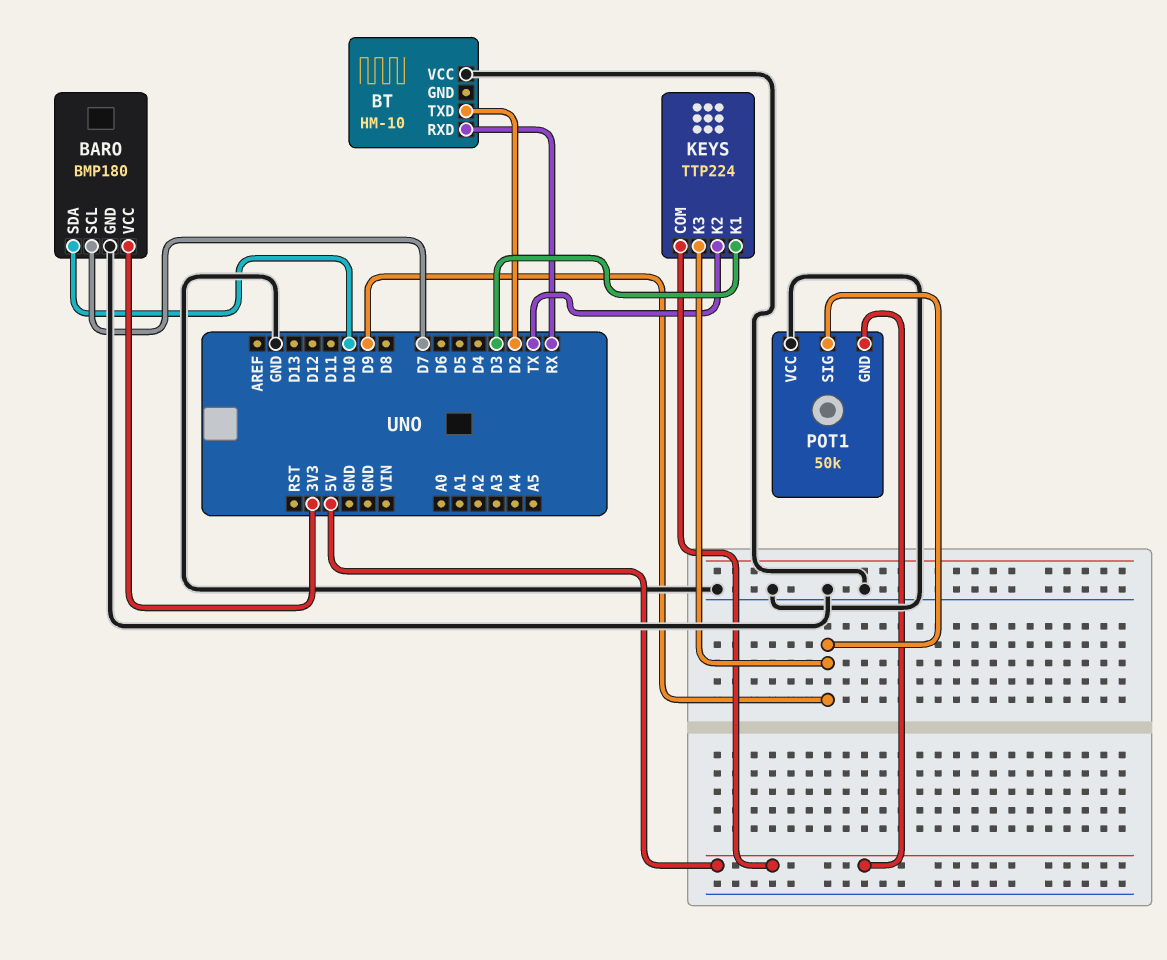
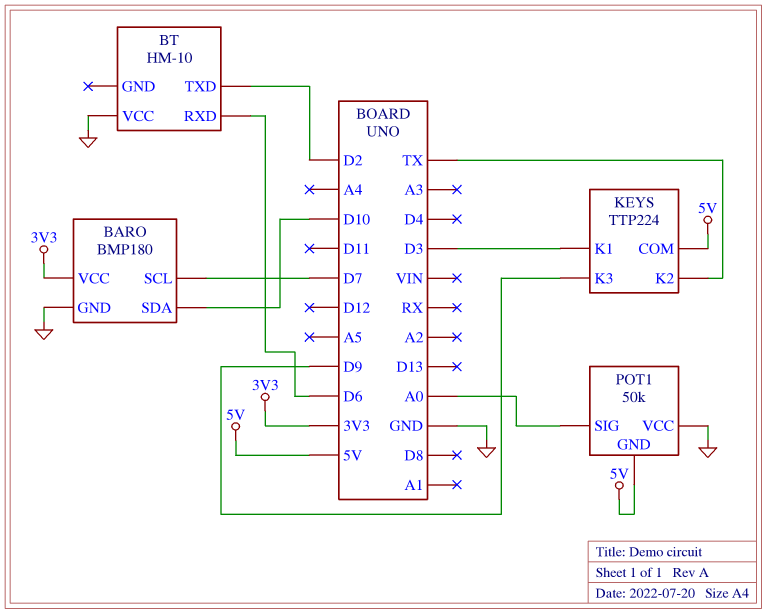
BT pin RXD: RX -> D6
POT1 pin SIG: D9 -> A0

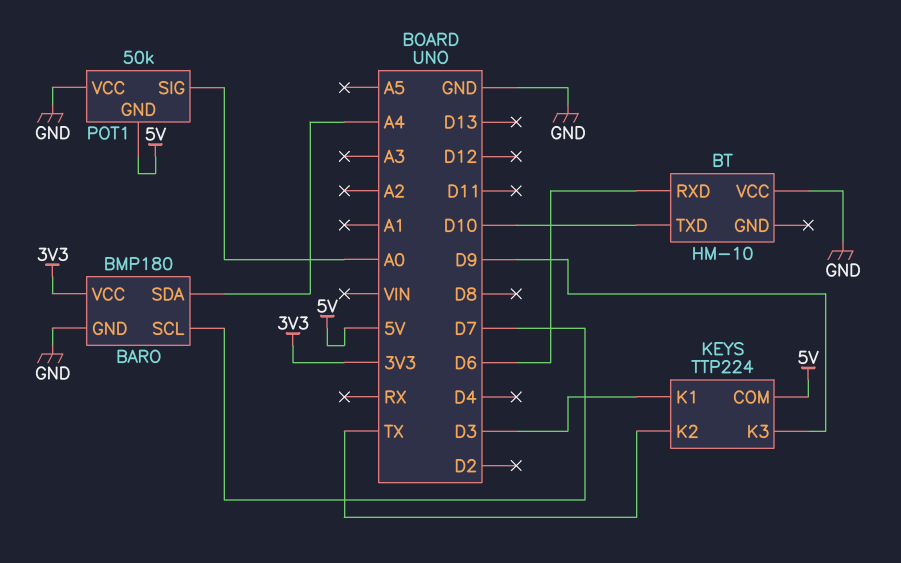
BARO pin SDA: D10 -> A4
BT pin TXD: D2 -> D10

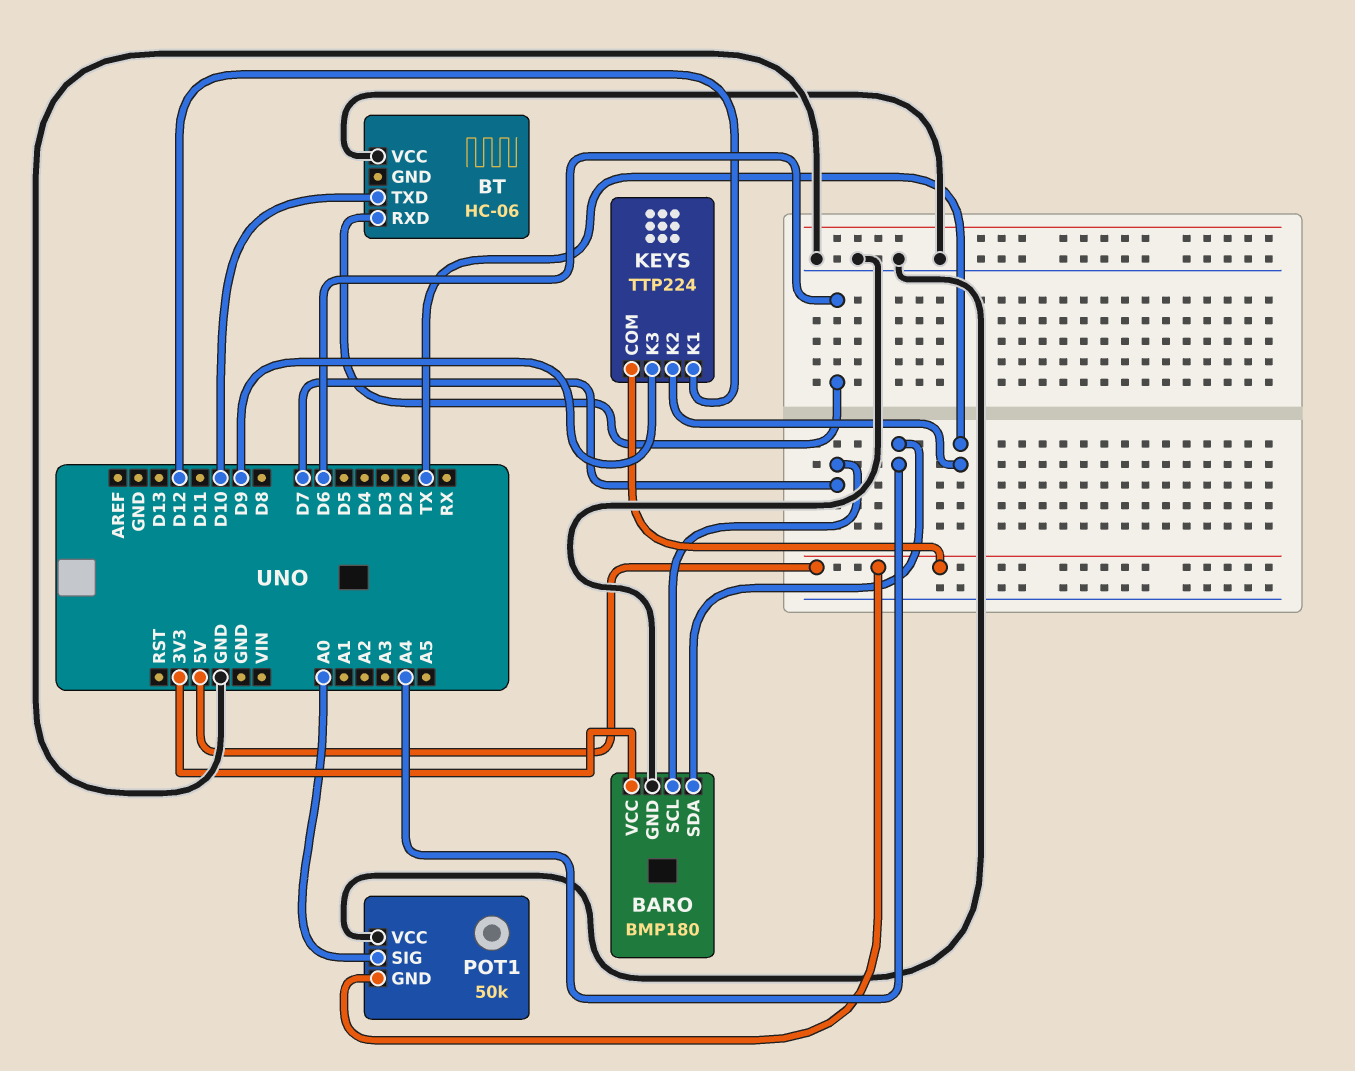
BT: HM-10 -> HC-06
KEYS pin K1: D3 -> D12

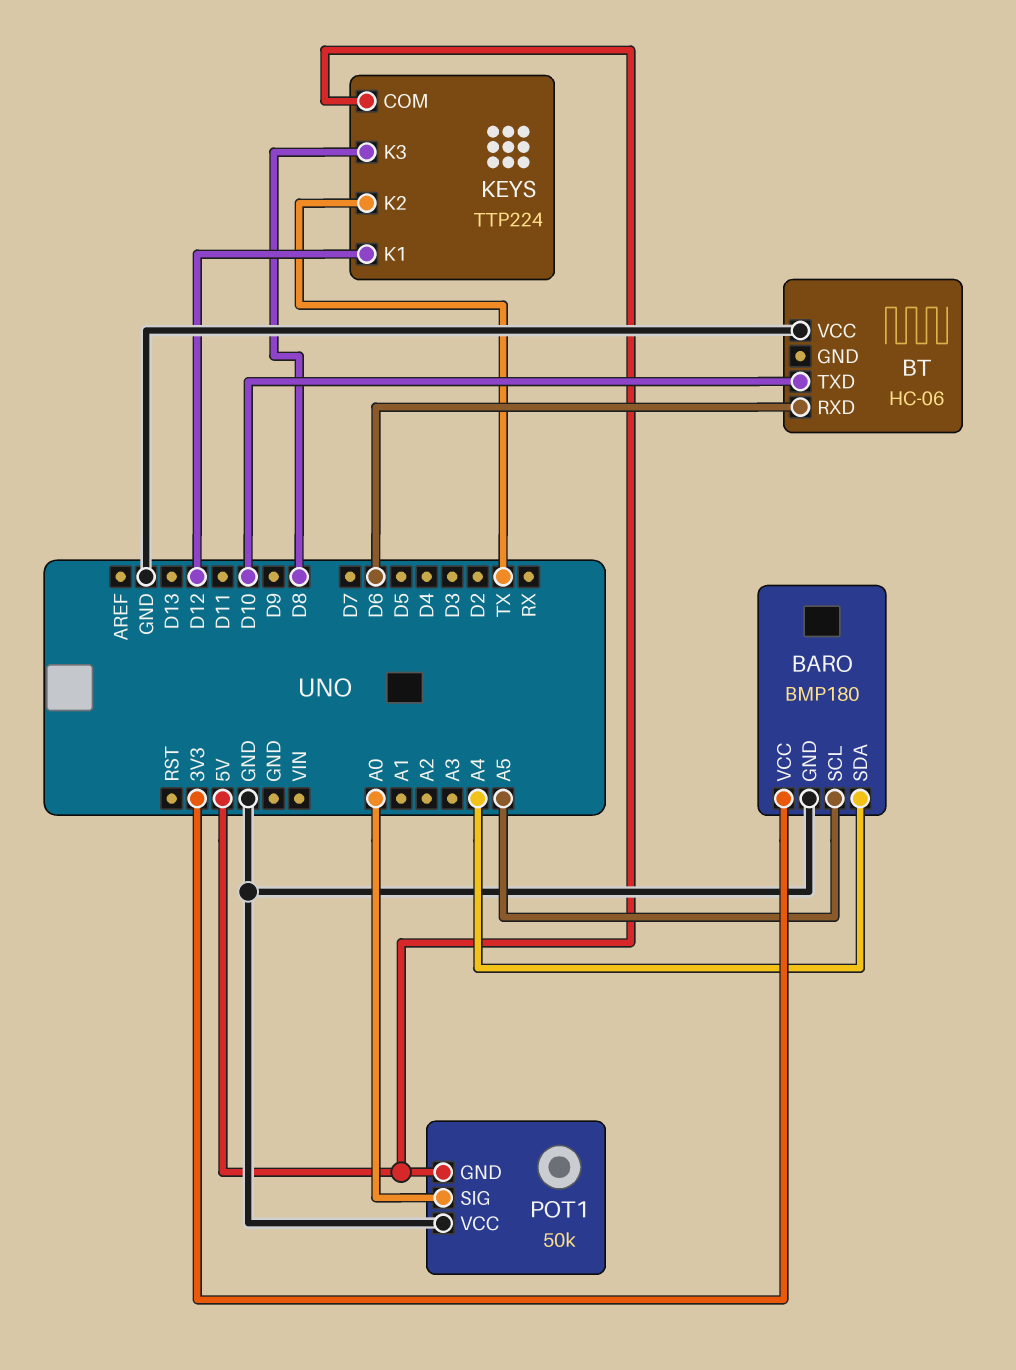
BARO pin SCL: D7 -> A5
KEYS pin K3: D9 -> D8

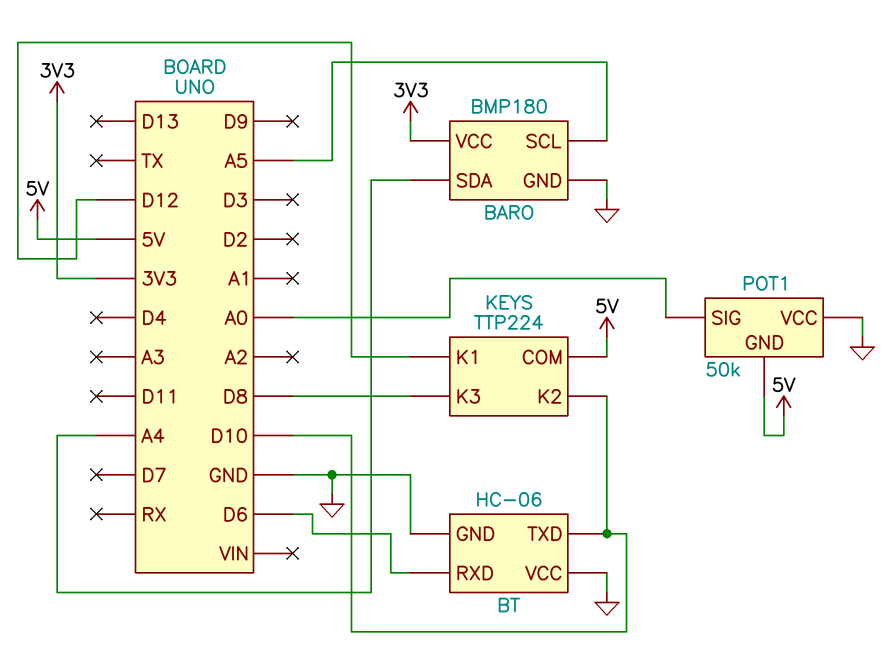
BT pin GND: none -> GND
KEYS pin K2: TX -> D10

